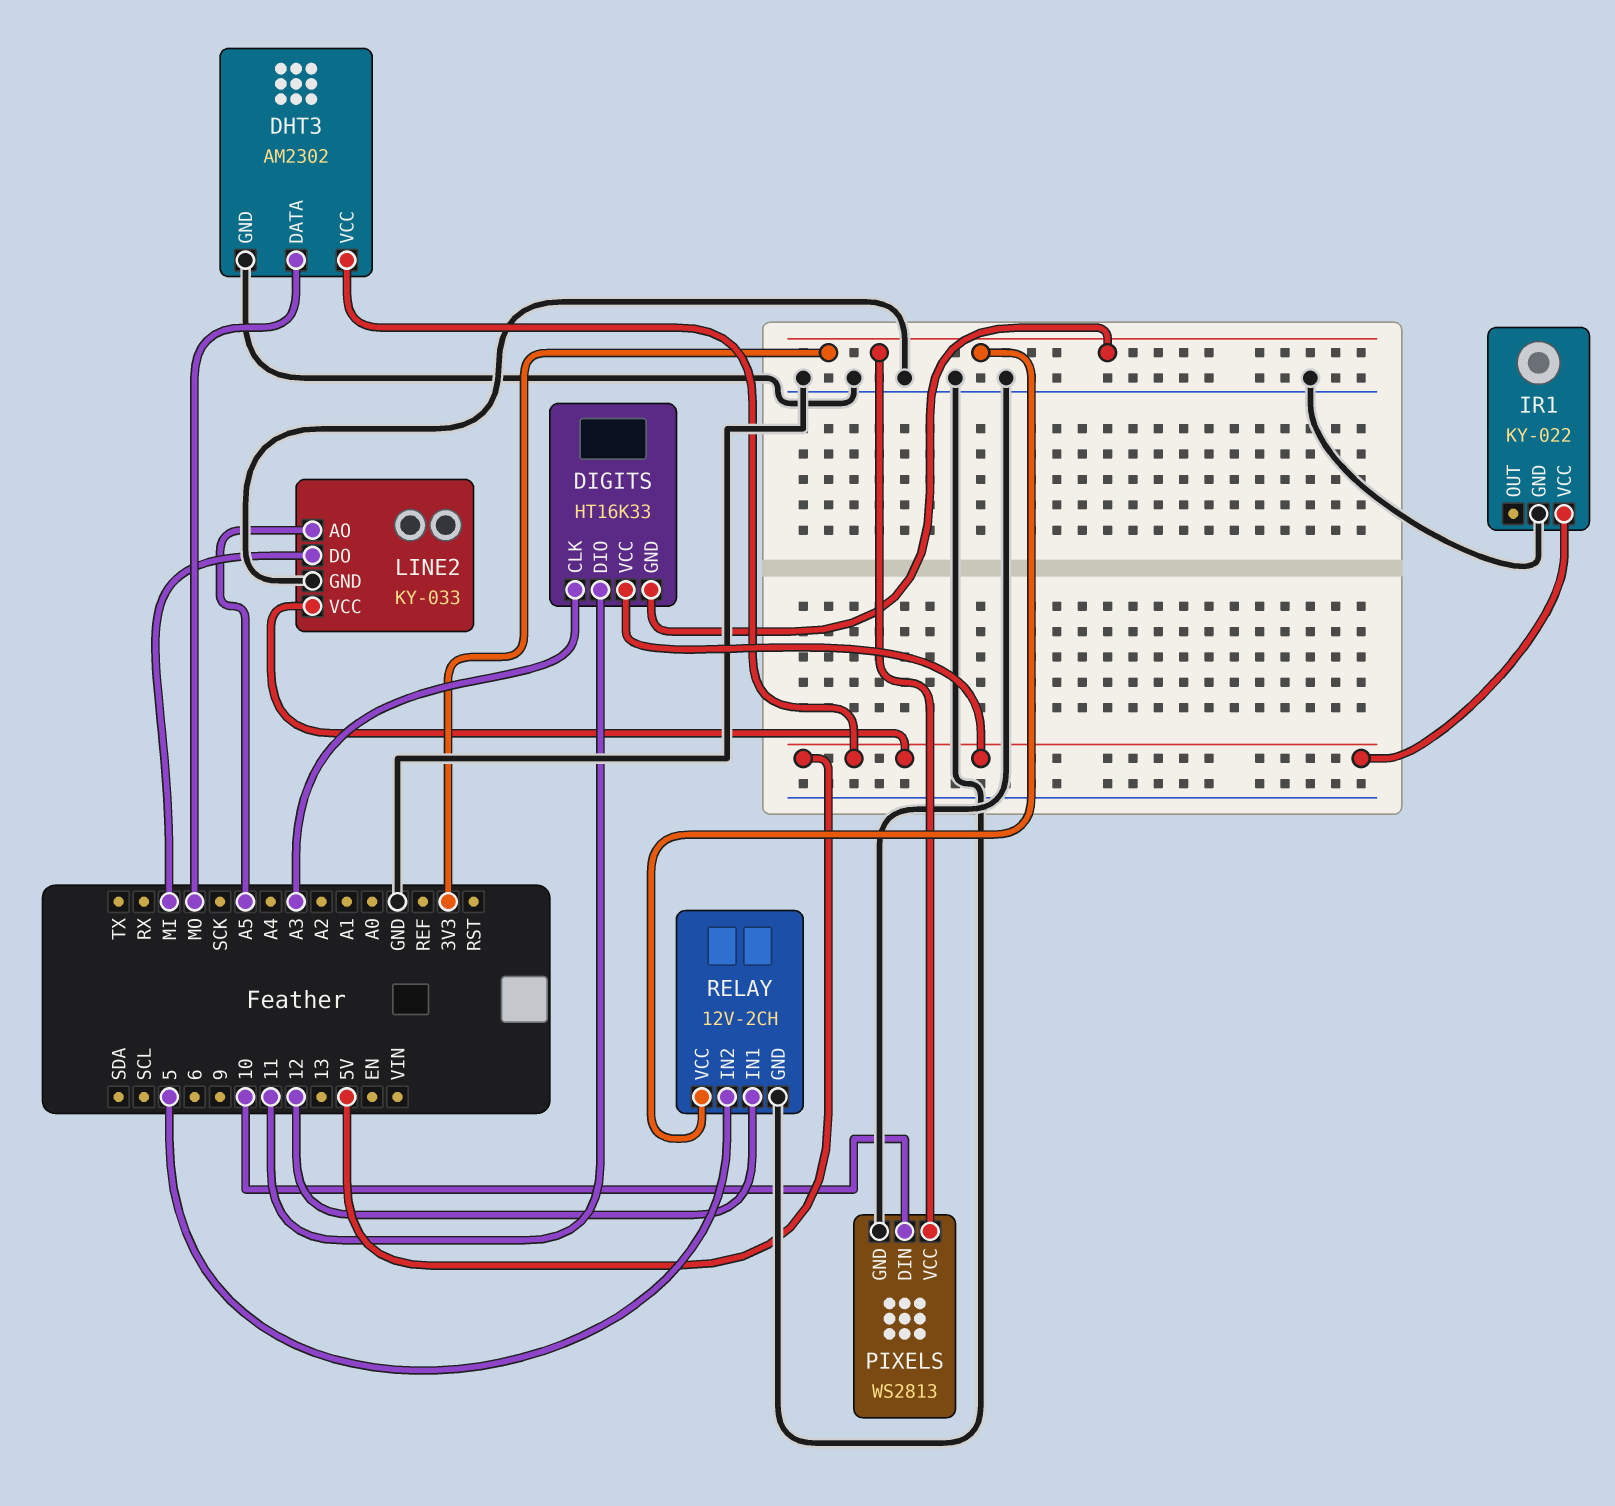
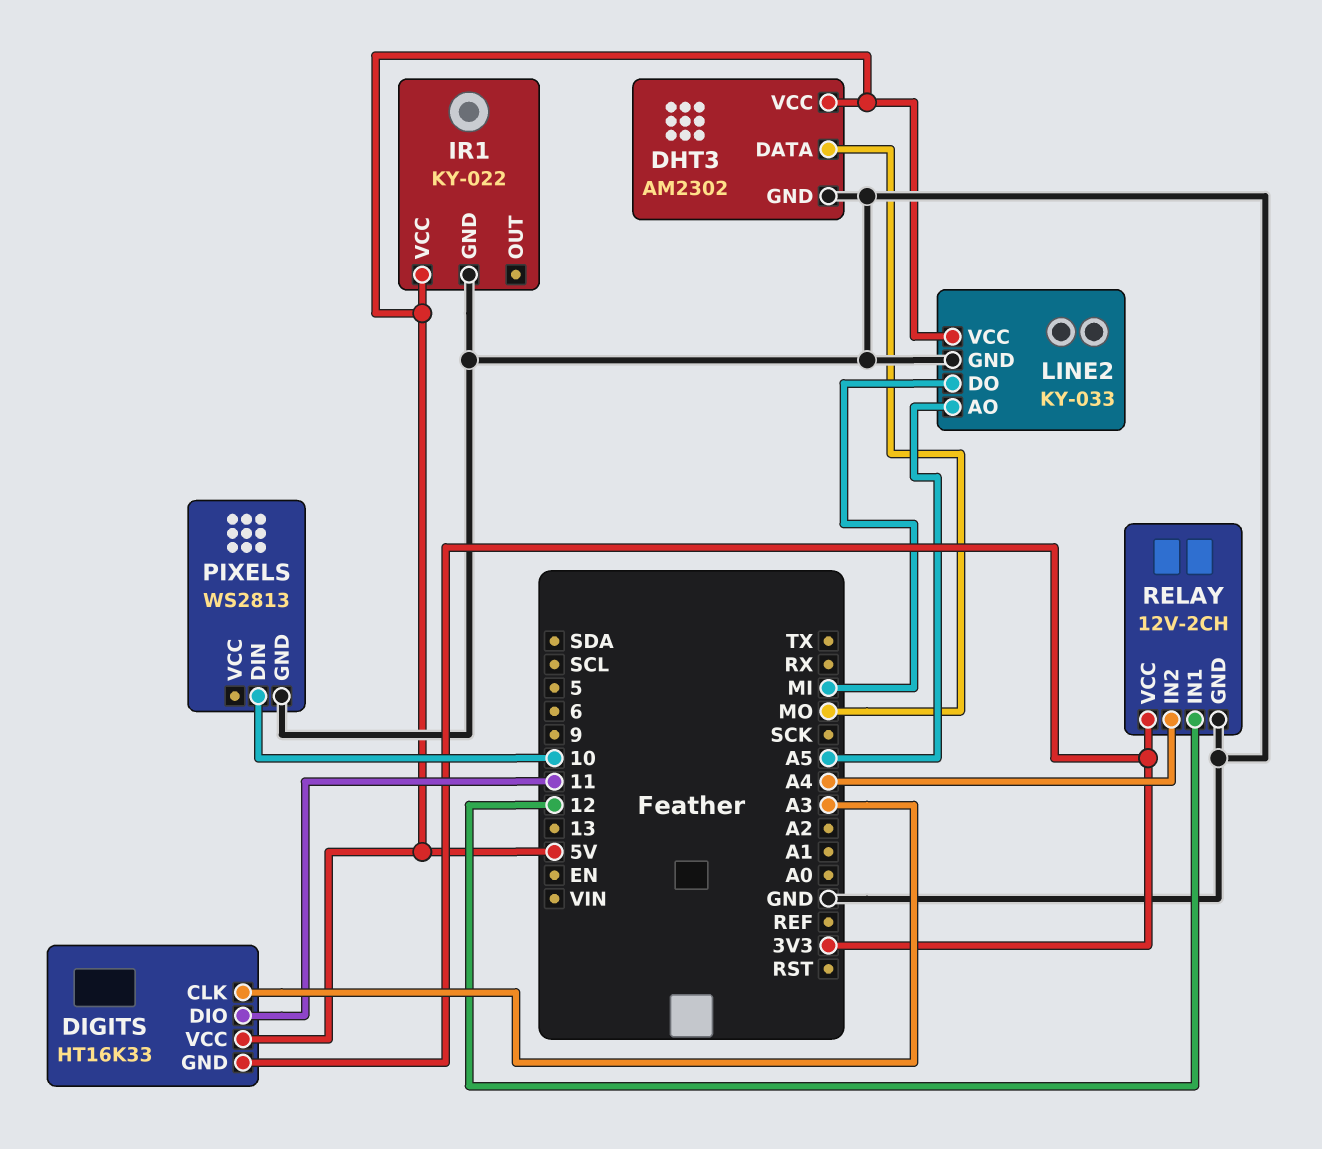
PIXELS pin VCC: 3V3 -> none
RELAY pin IN2: 5 -> A4

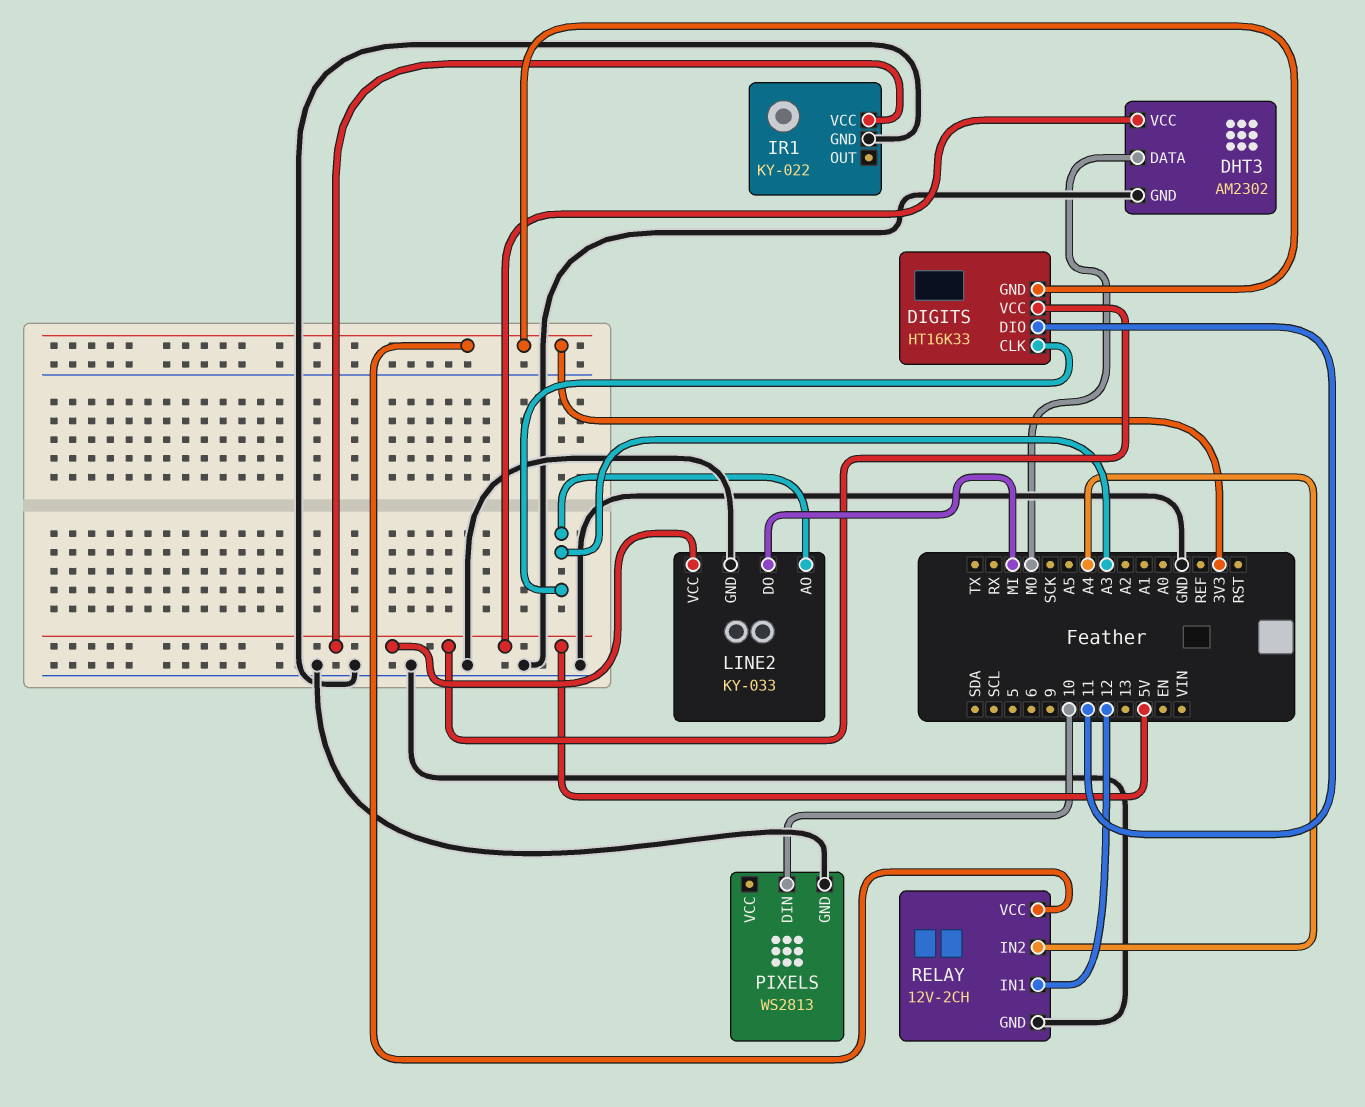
LINE2 pin AO: A5 -> A3

